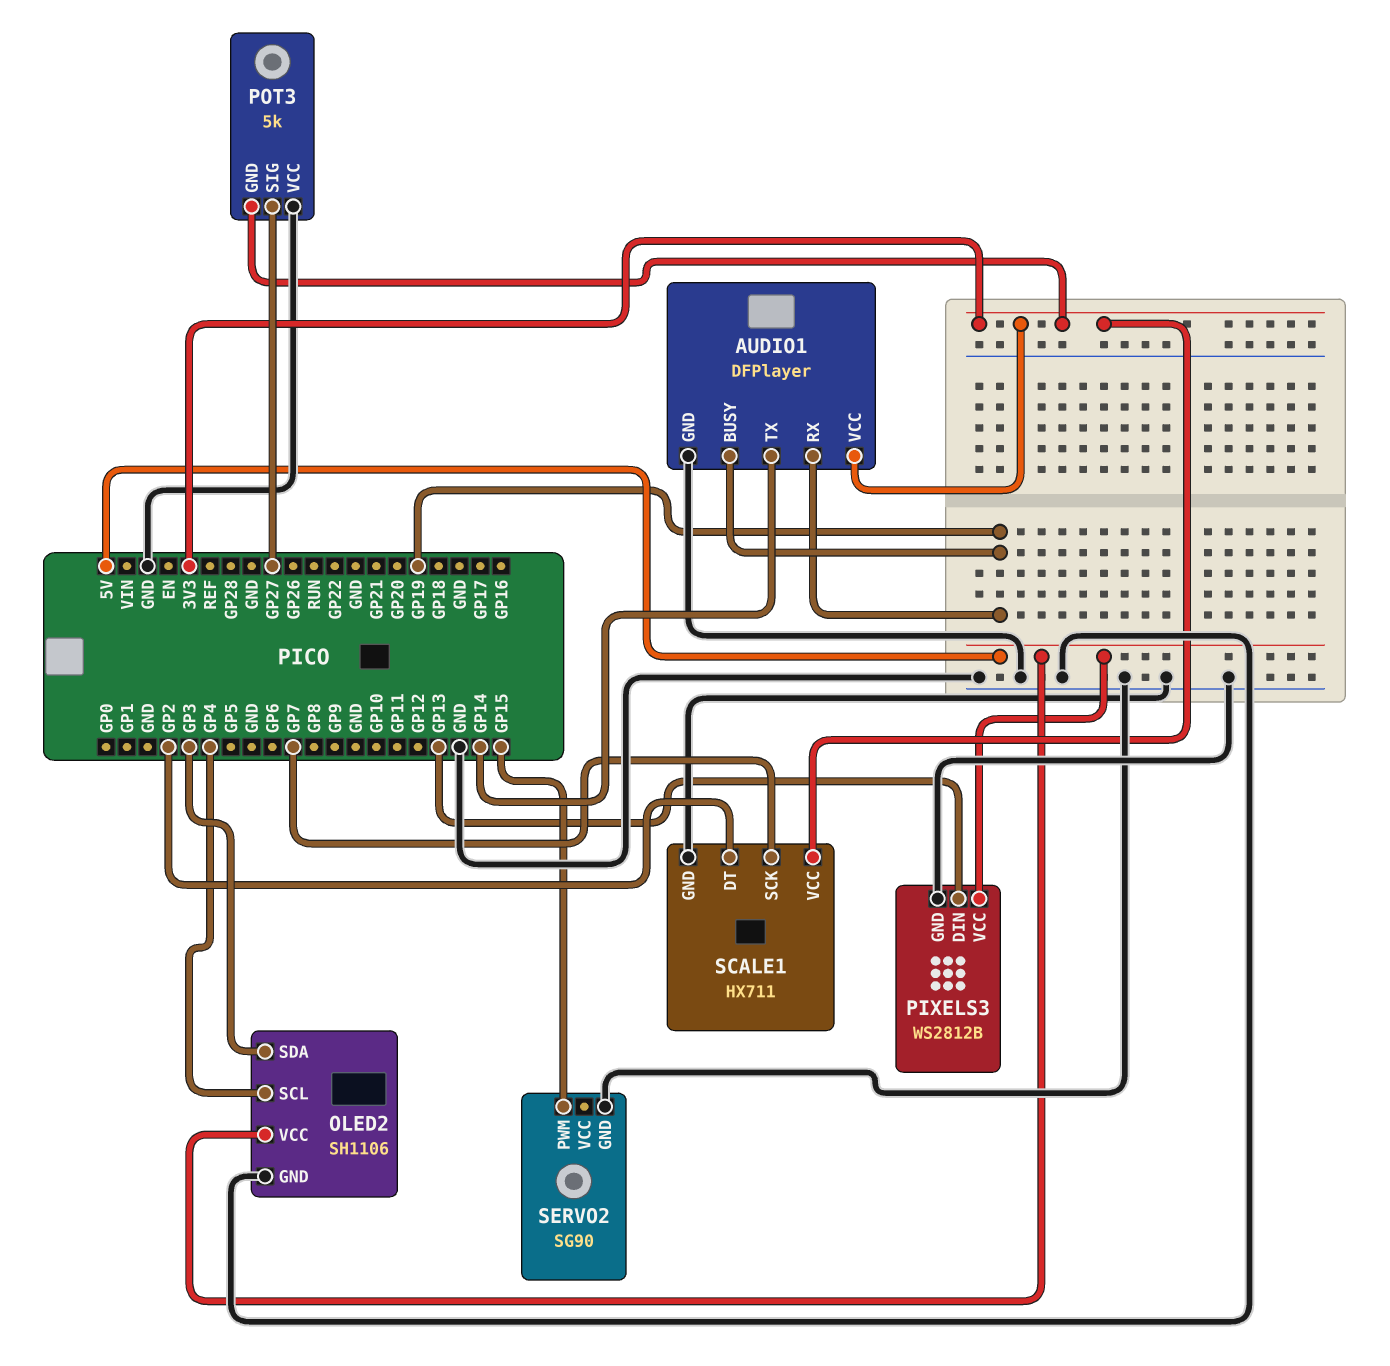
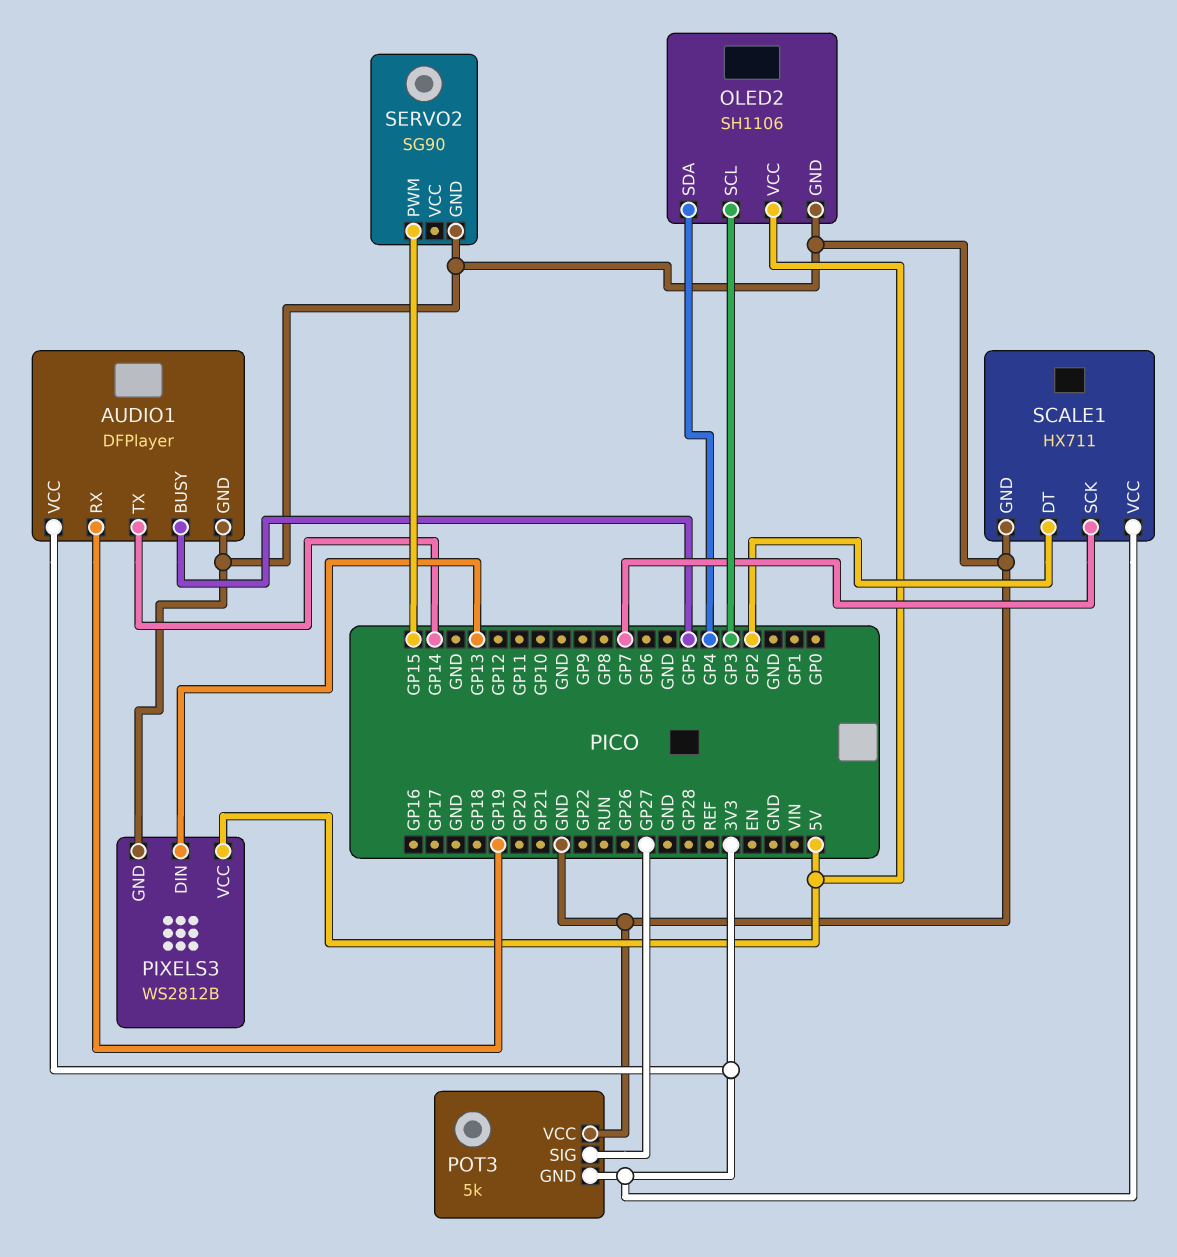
AUDIO1 pin BUSY: GP19 -> GP5
OLED2 pin SCL: GP4 -> GP3
OLED2 pin SDA: GP3 -> GP4

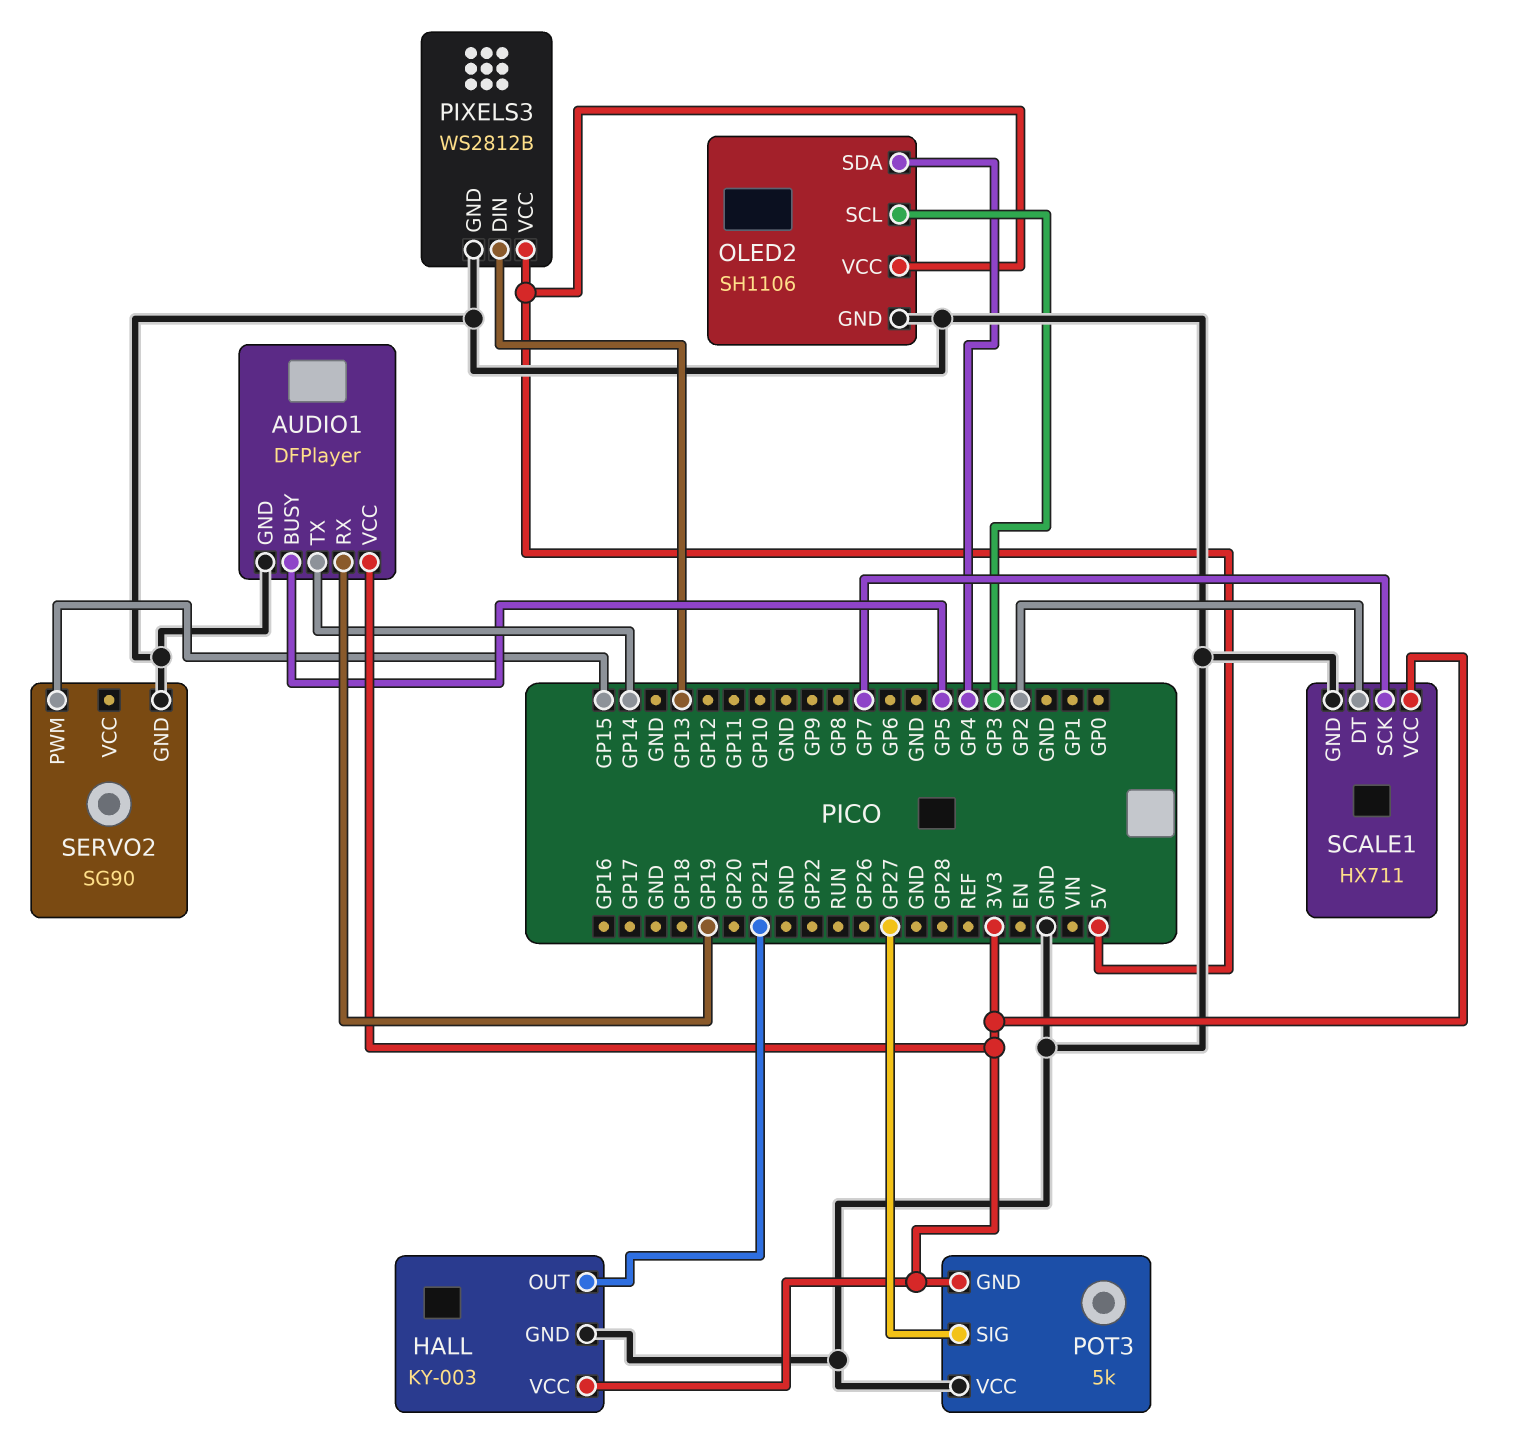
HALL: none -> KY-003
HALL pin GND: none -> GND
HALL pin OUT: none -> GP21
HALL pin VCC: none -> 3V3

